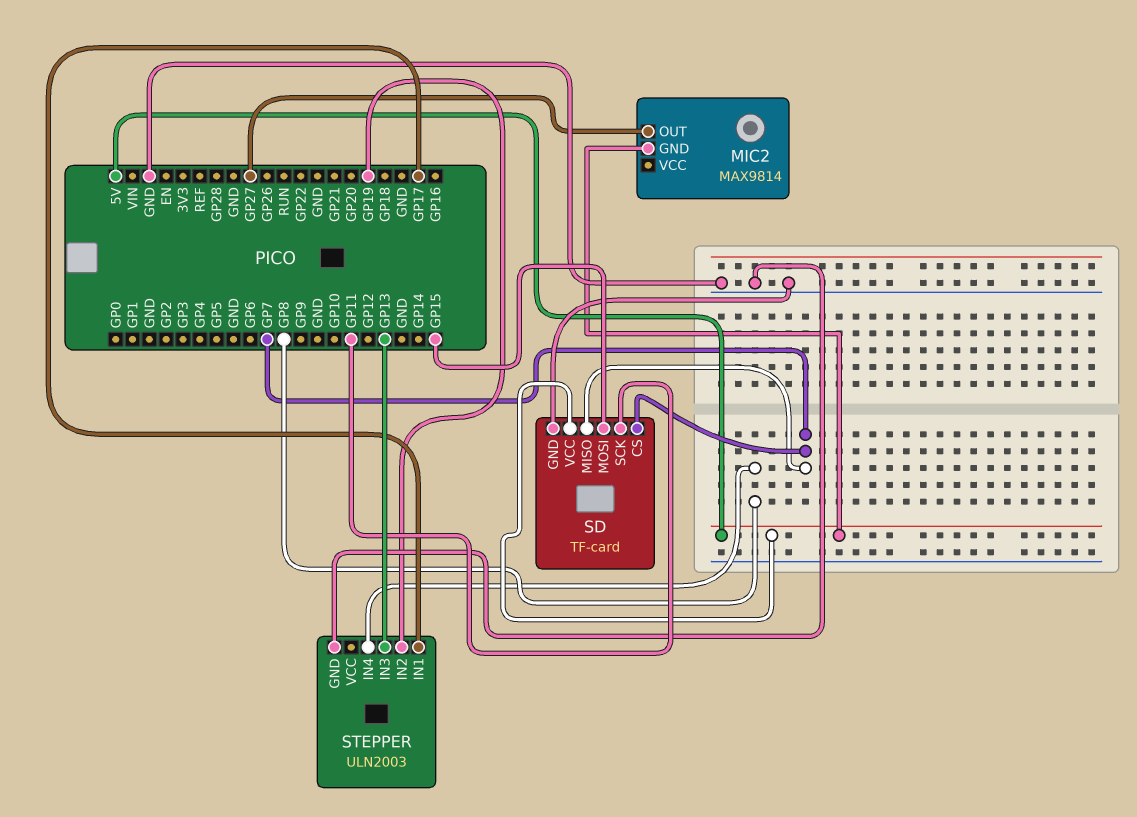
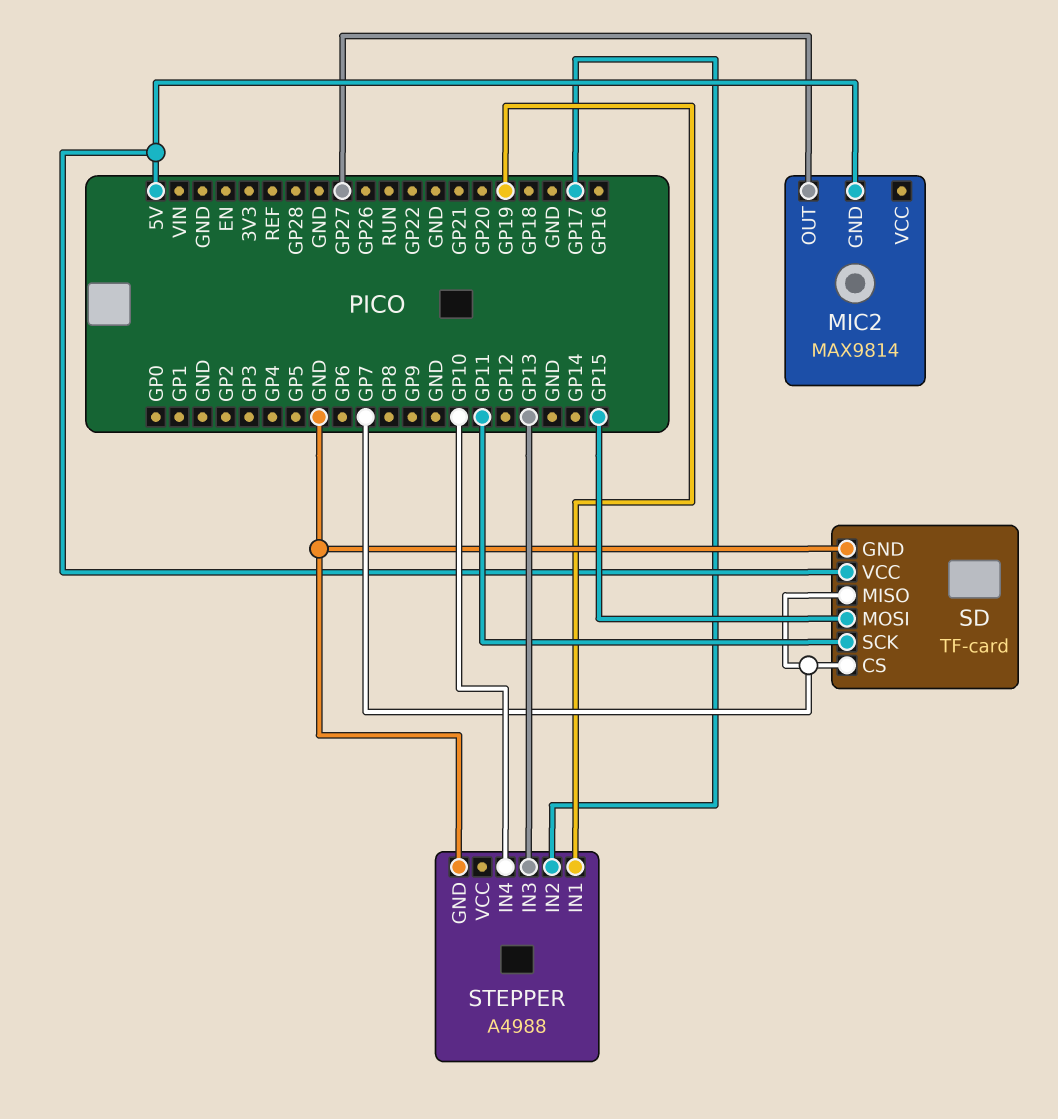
STEPPER: ULN2003 -> A4988
STEPPER pin IN1: GP17 -> GP19
STEPPER pin IN2: GP19 -> GP17
STEPPER pin IN4: GP8 -> GP10

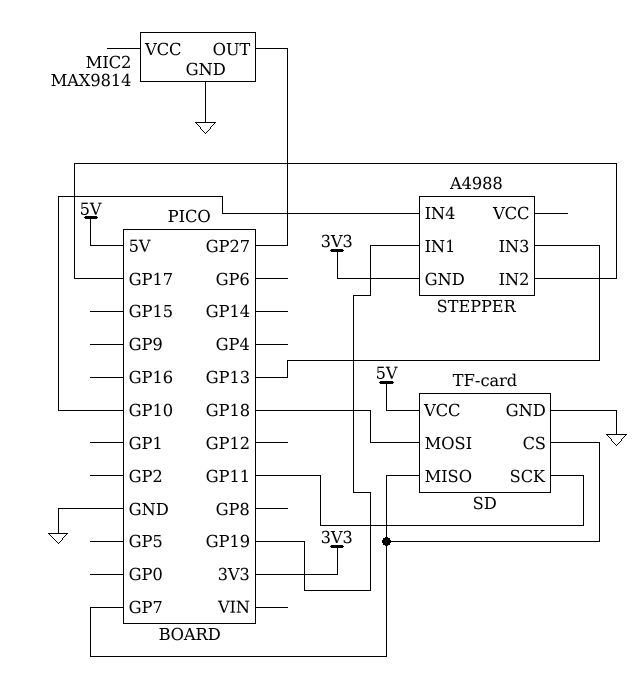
MIC2 pin GND: 5V -> GND
SD pin MOSI: GP15 -> GP18
STEPPER pin GND: GND -> 3V3

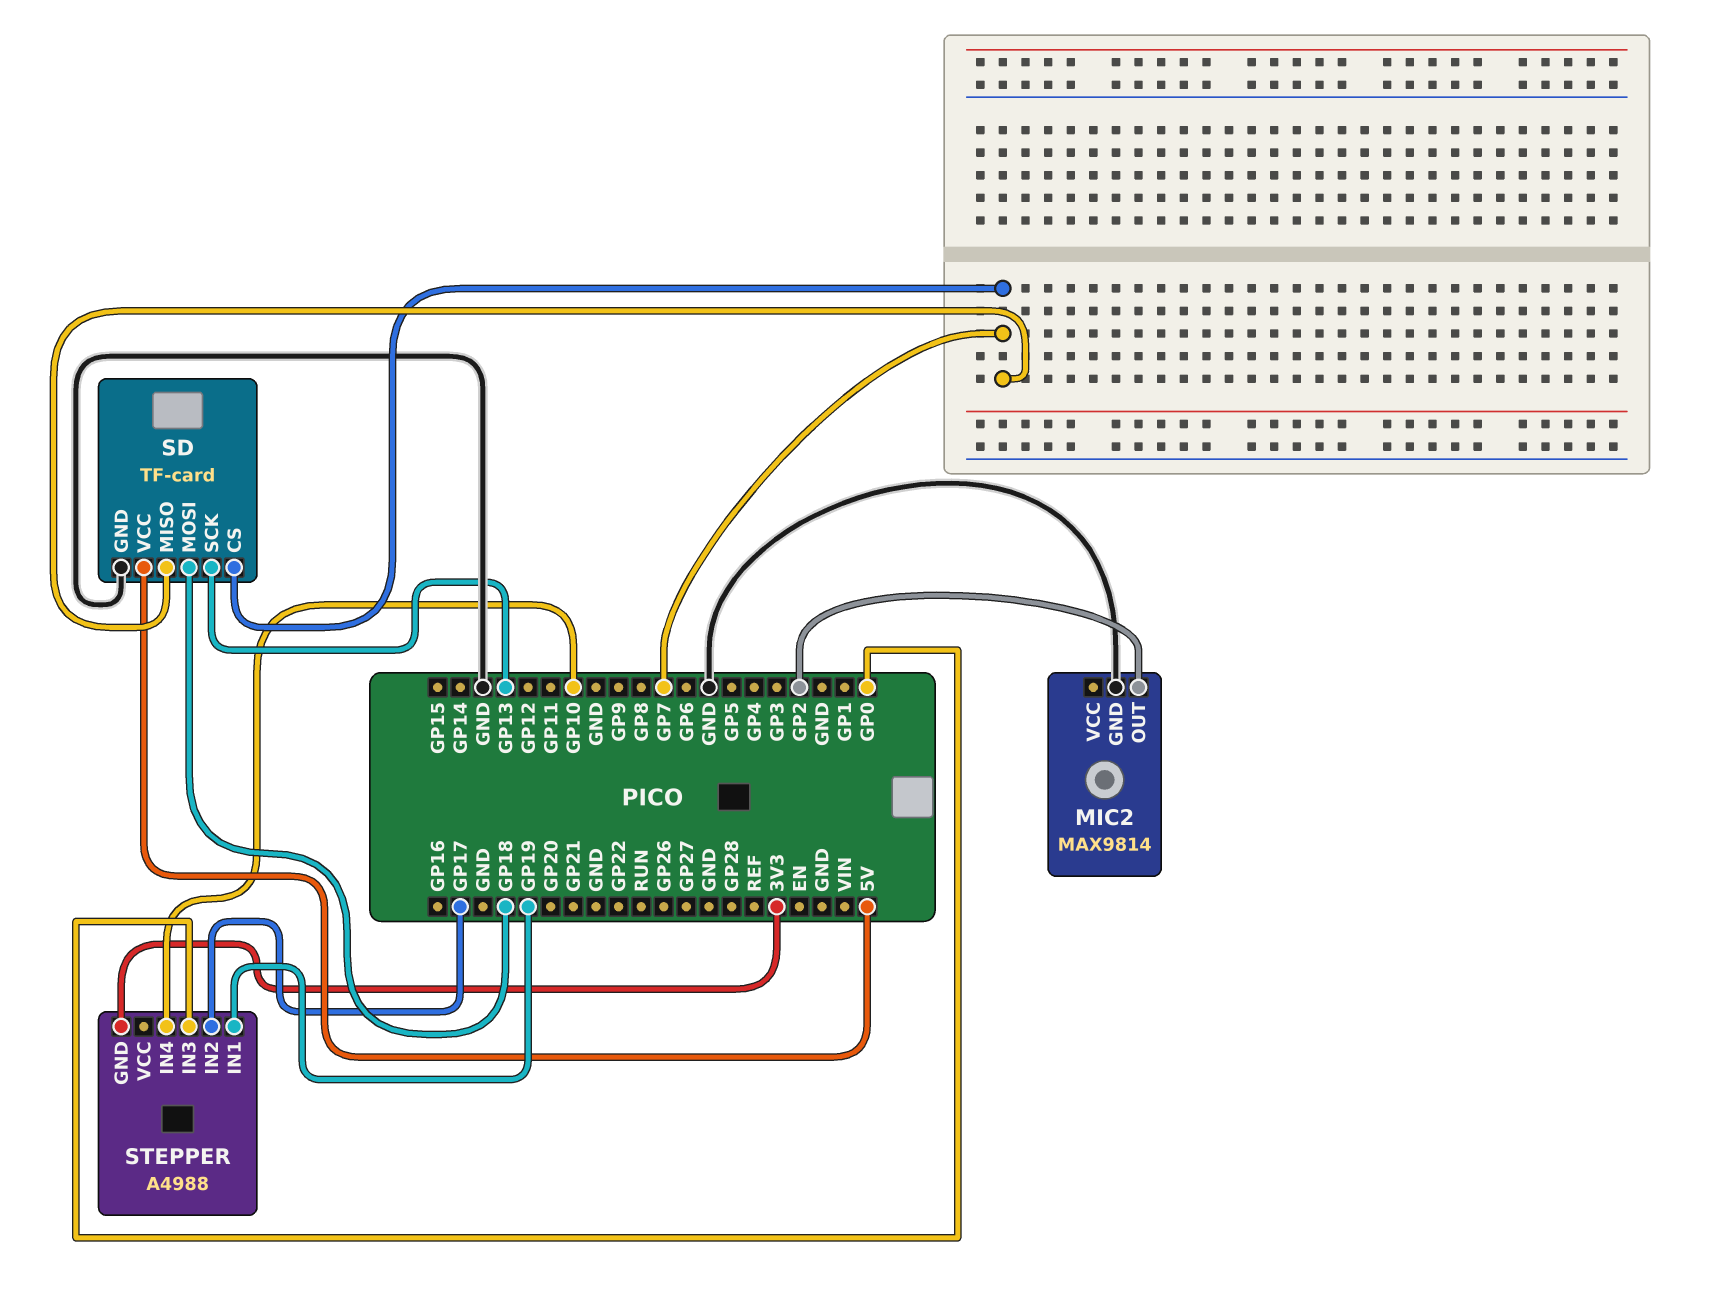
MIC2 pin OUT: GP27 -> GP2
SD pin SCK: GP11 -> GP13
STEPPER pin IN3: GP13 -> GP0

